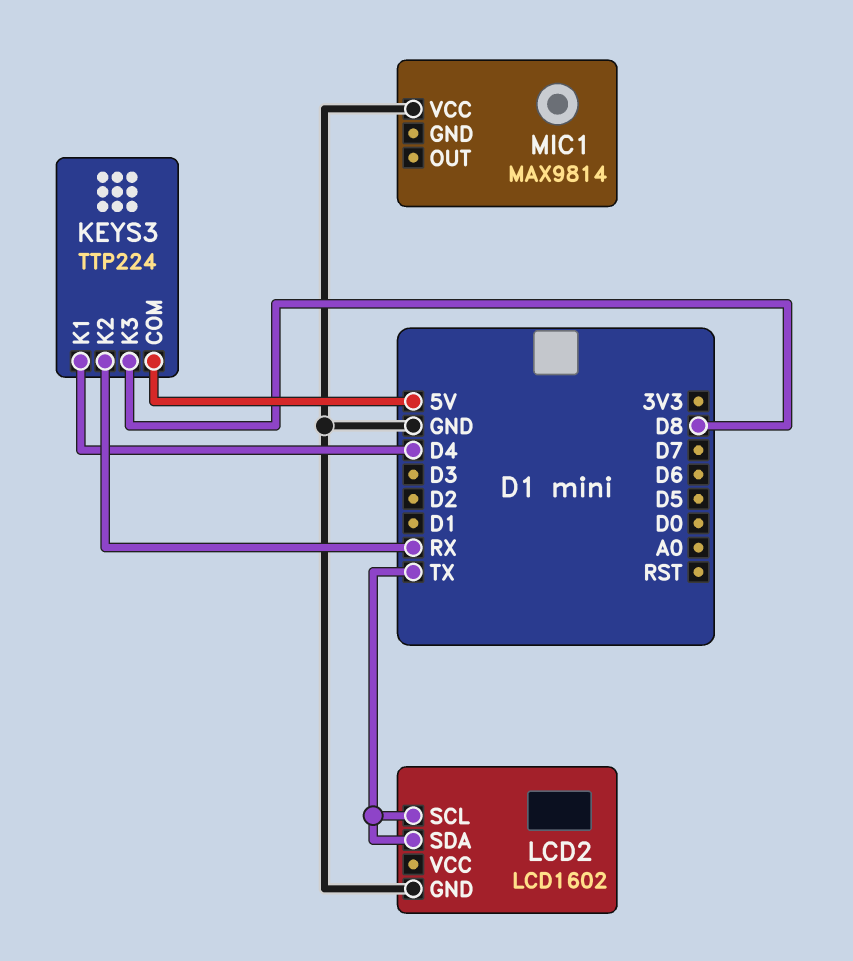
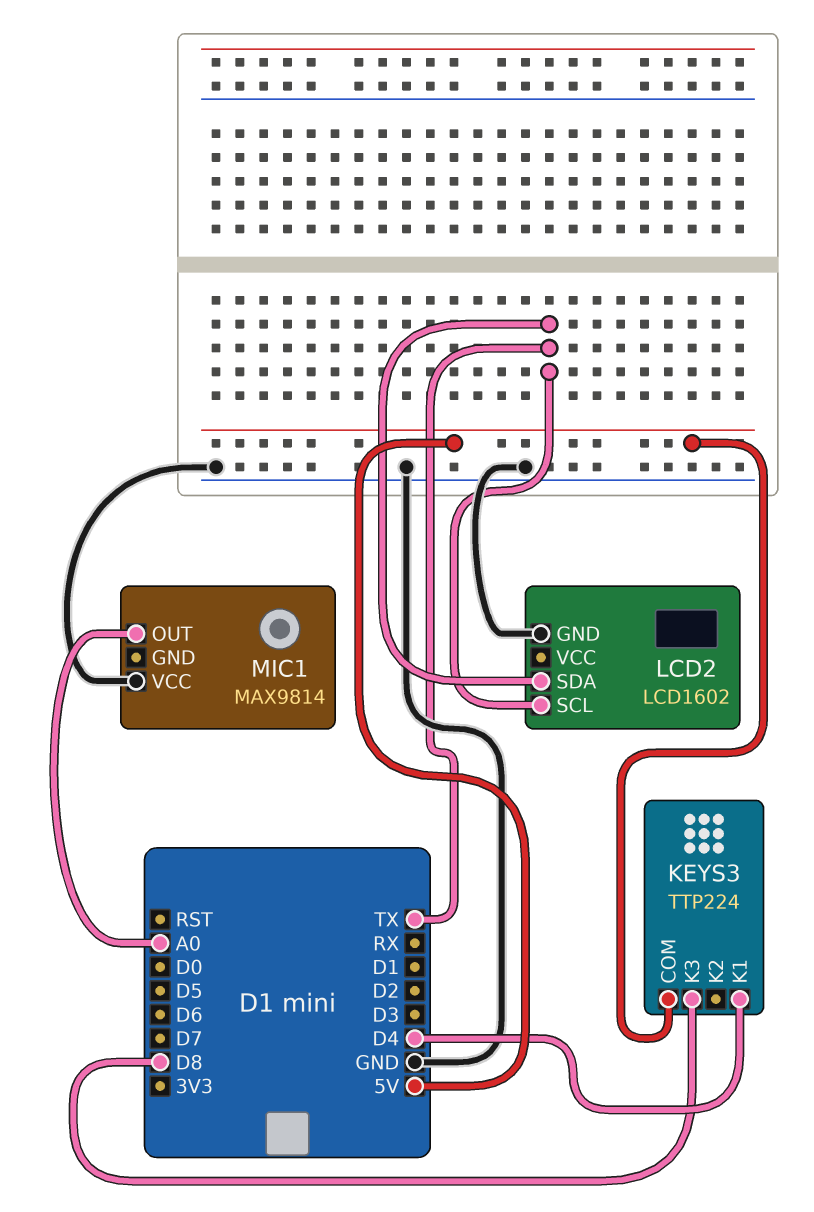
KEYS3 pin K2: RX -> none
MIC1 pin OUT: none -> A0

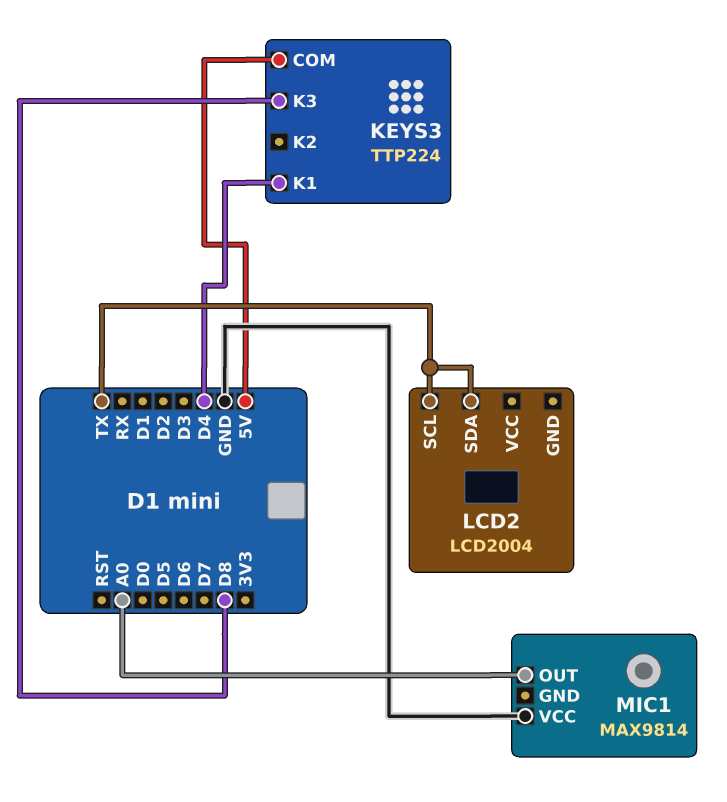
LCD2: LCD1602 -> LCD2004
LCD2 pin GND: GND -> none

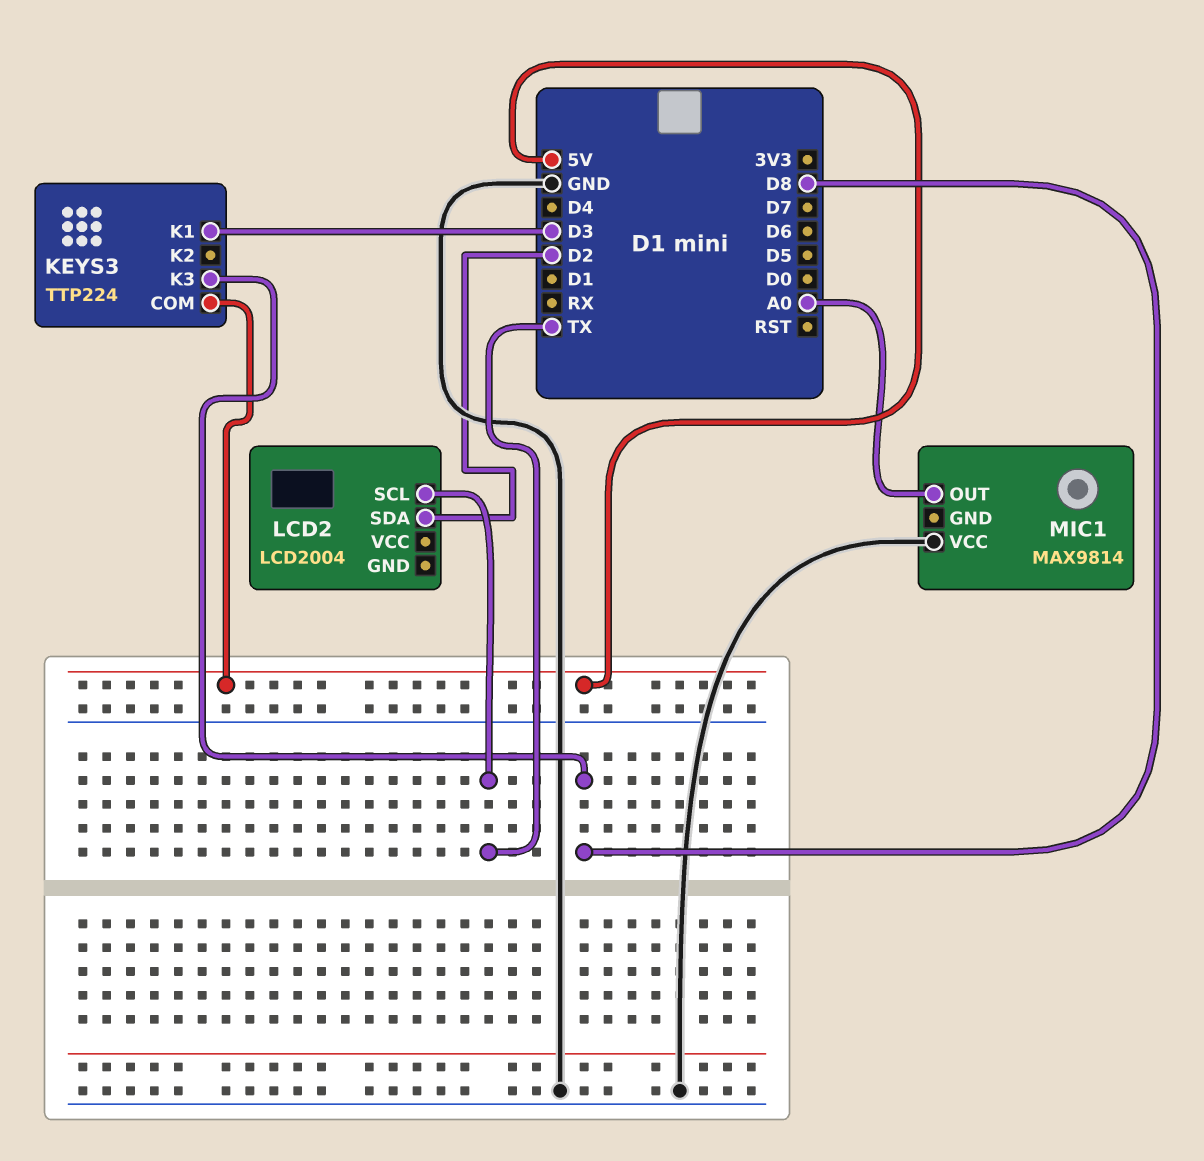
KEYS3 pin K1: D4 -> D3
LCD2 pin SDA: TX -> D2

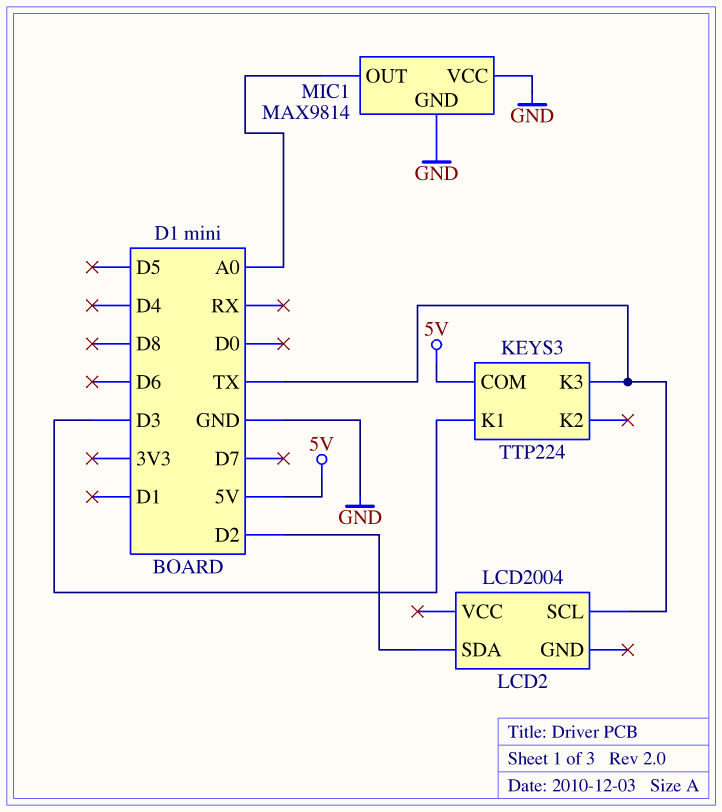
KEYS3 pin K3: D8 -> TX
MIC1 pin GND: none -> GND

